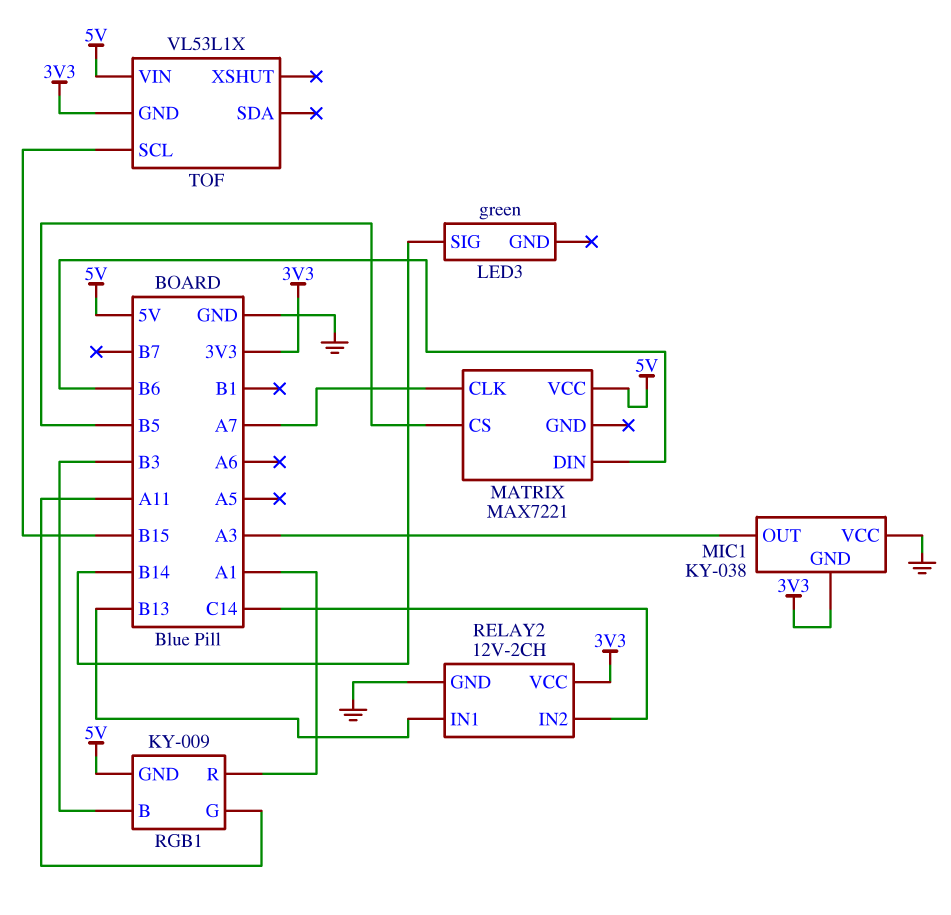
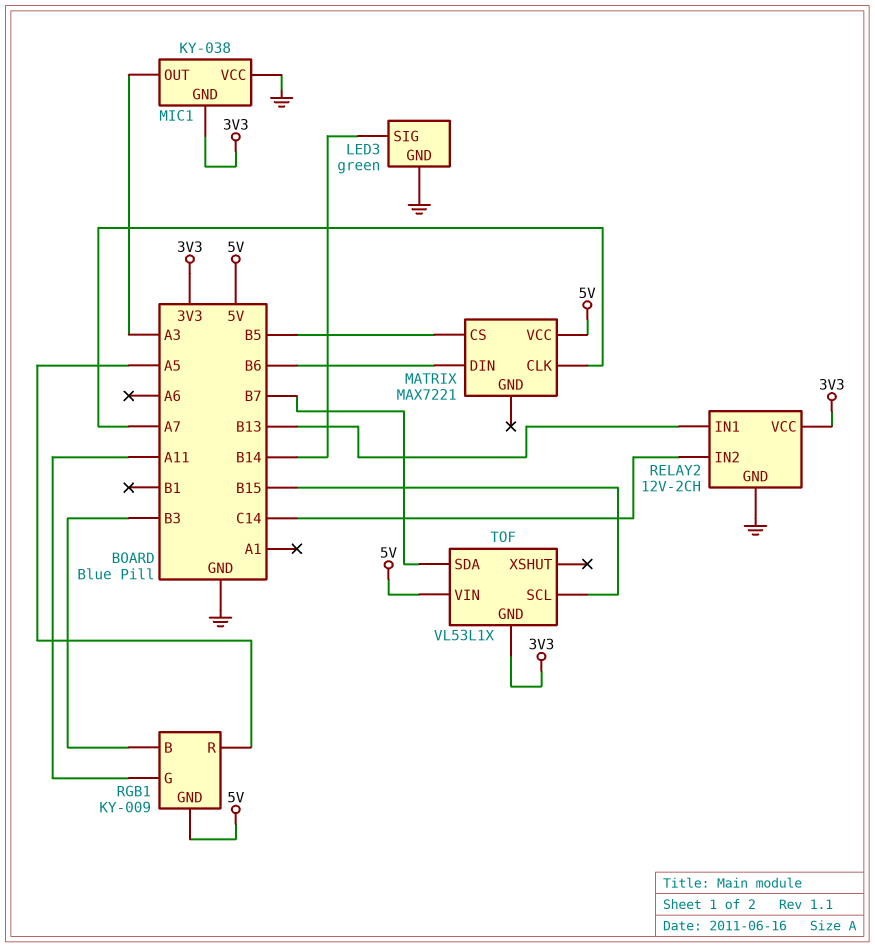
LED3 pin GND: none -> GND
RGB1 pin R: A1 -> A5
TOF pin SDA: none -> B7

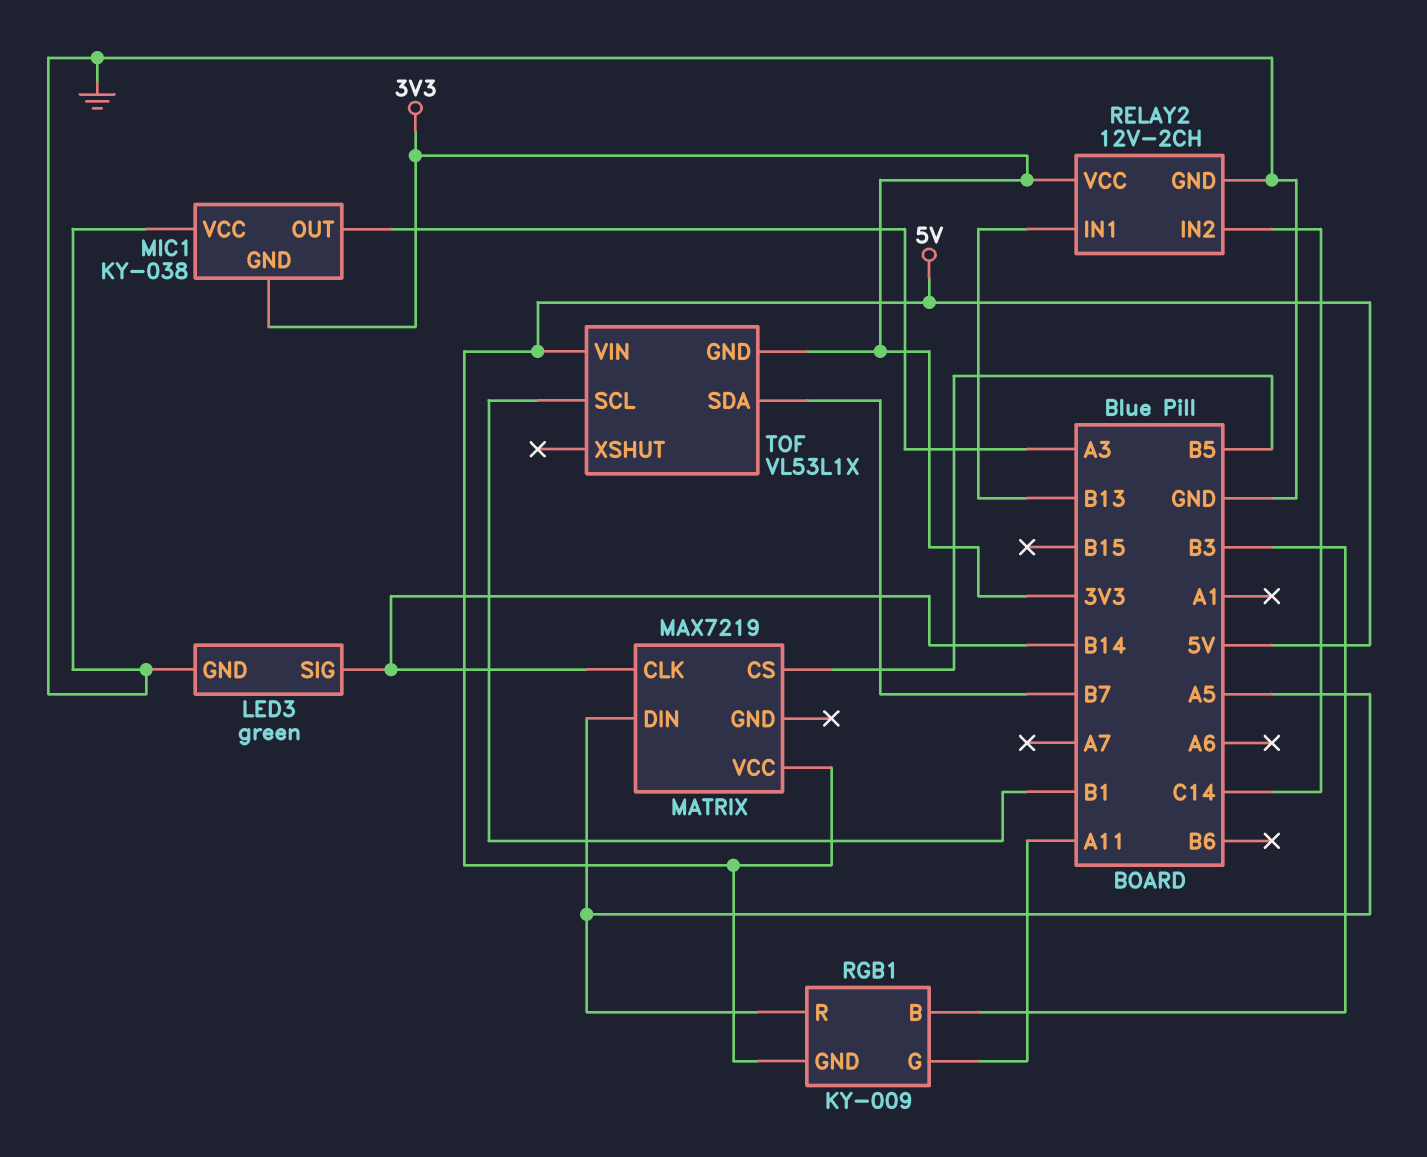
MATRIX: MAX7221 -> MAX7219
MATRIX pin CLK: A7 -> B14
MATRIX pin DIN: B6 -> A5
TOF pin SCL: B15 -> B1

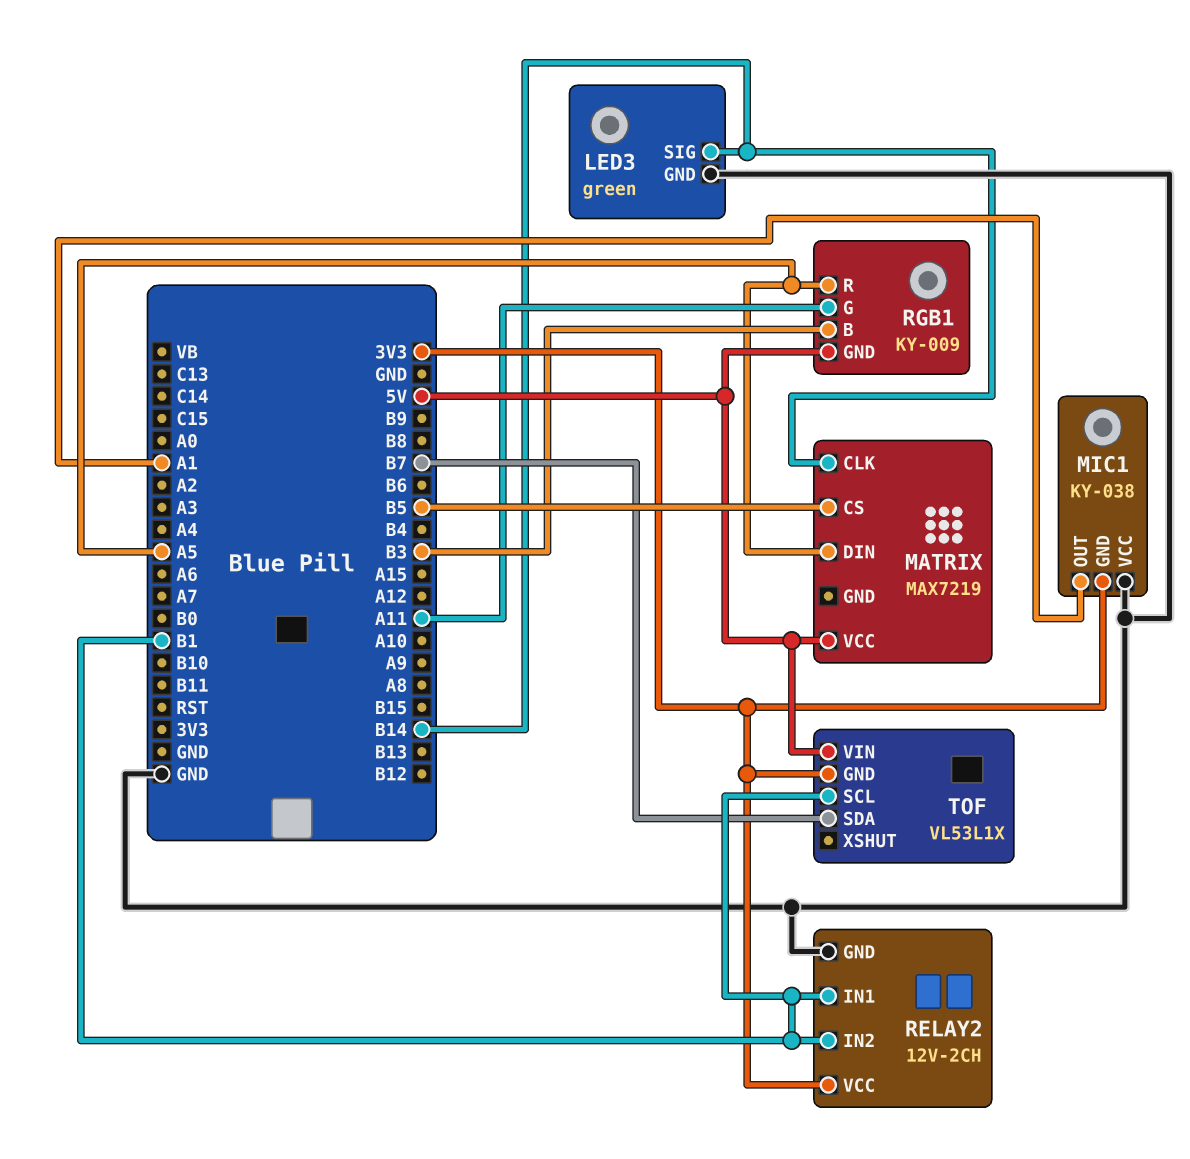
MIC1 pin OUT: A3 -> A1
RELAY2 pin IN1: B13 -> B1
RELAY2 pin IN2: C14 -> B1

